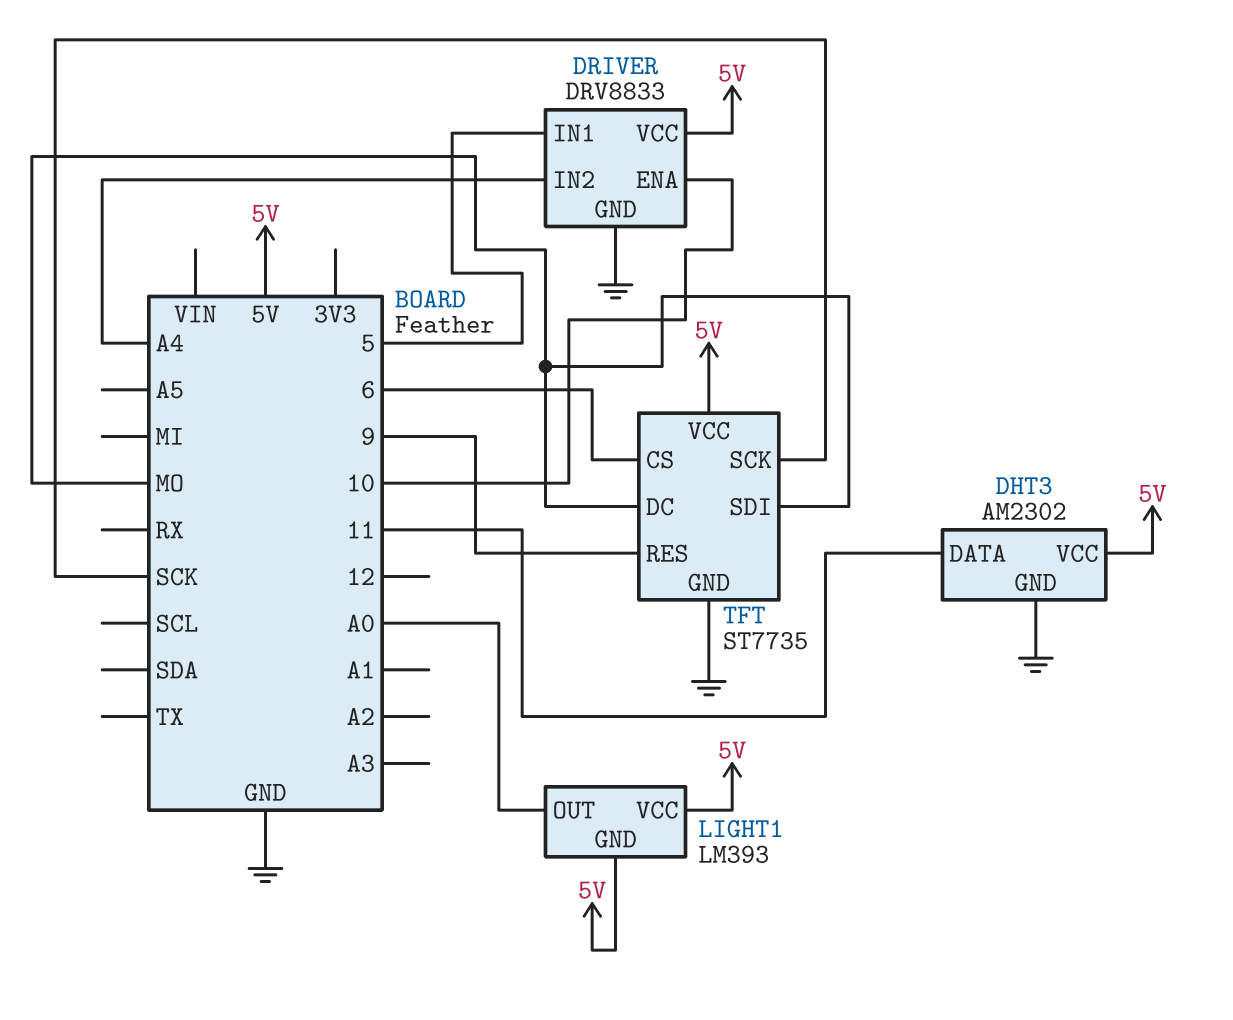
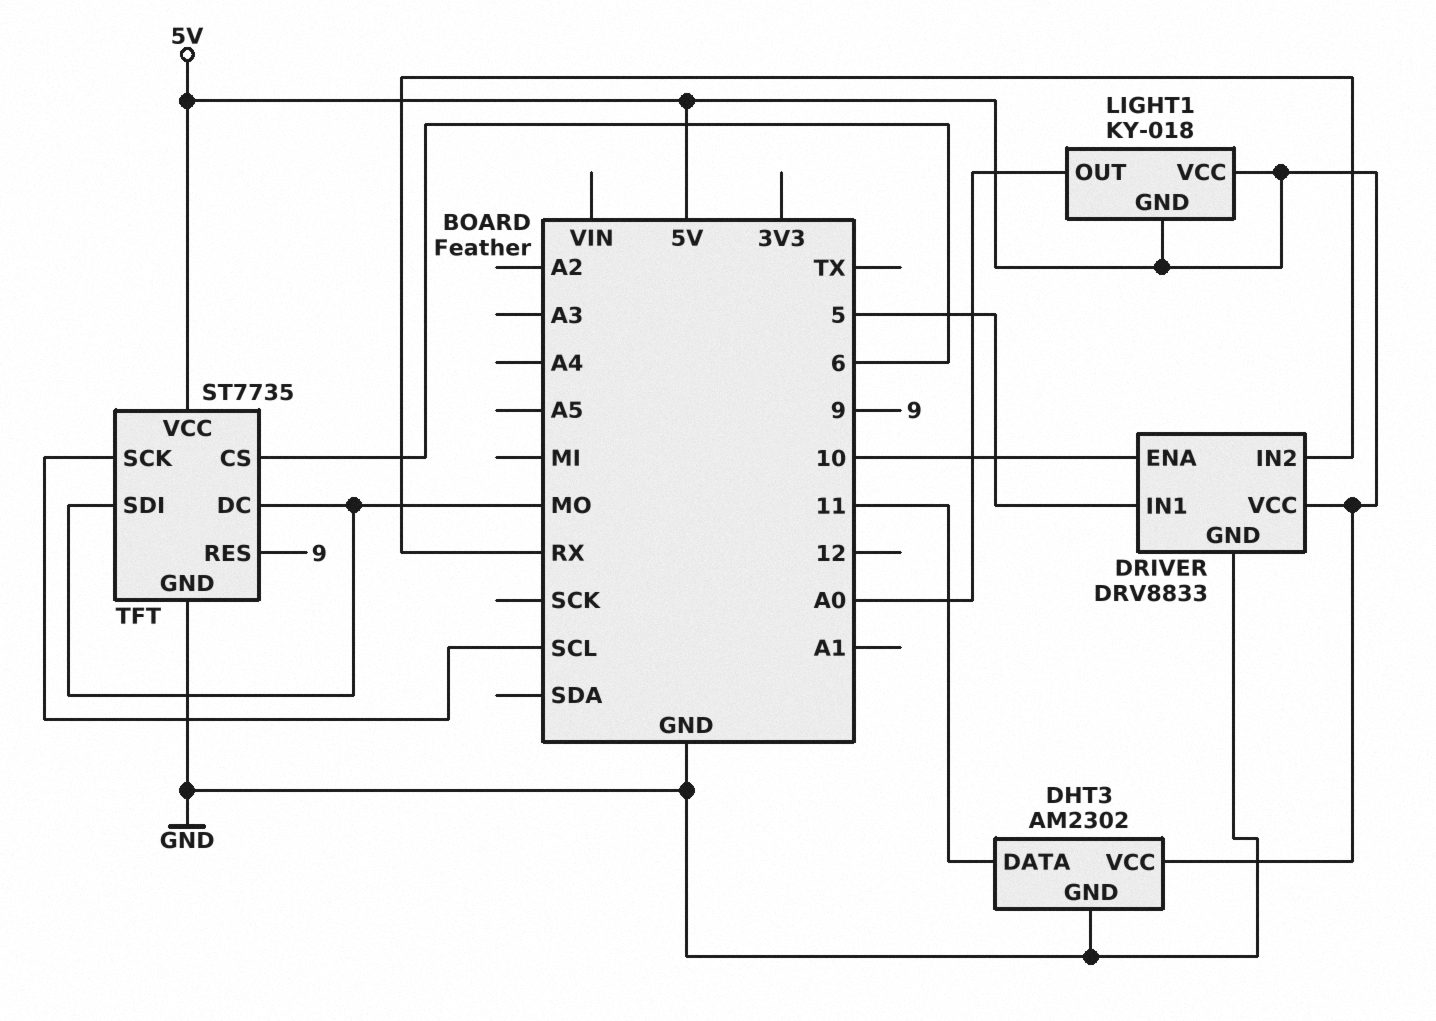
DRIVER pin IN2: A4 -> RX
LIGHT1: LM393 -> KY-018
TFT pin SCK: SCK -> SCL

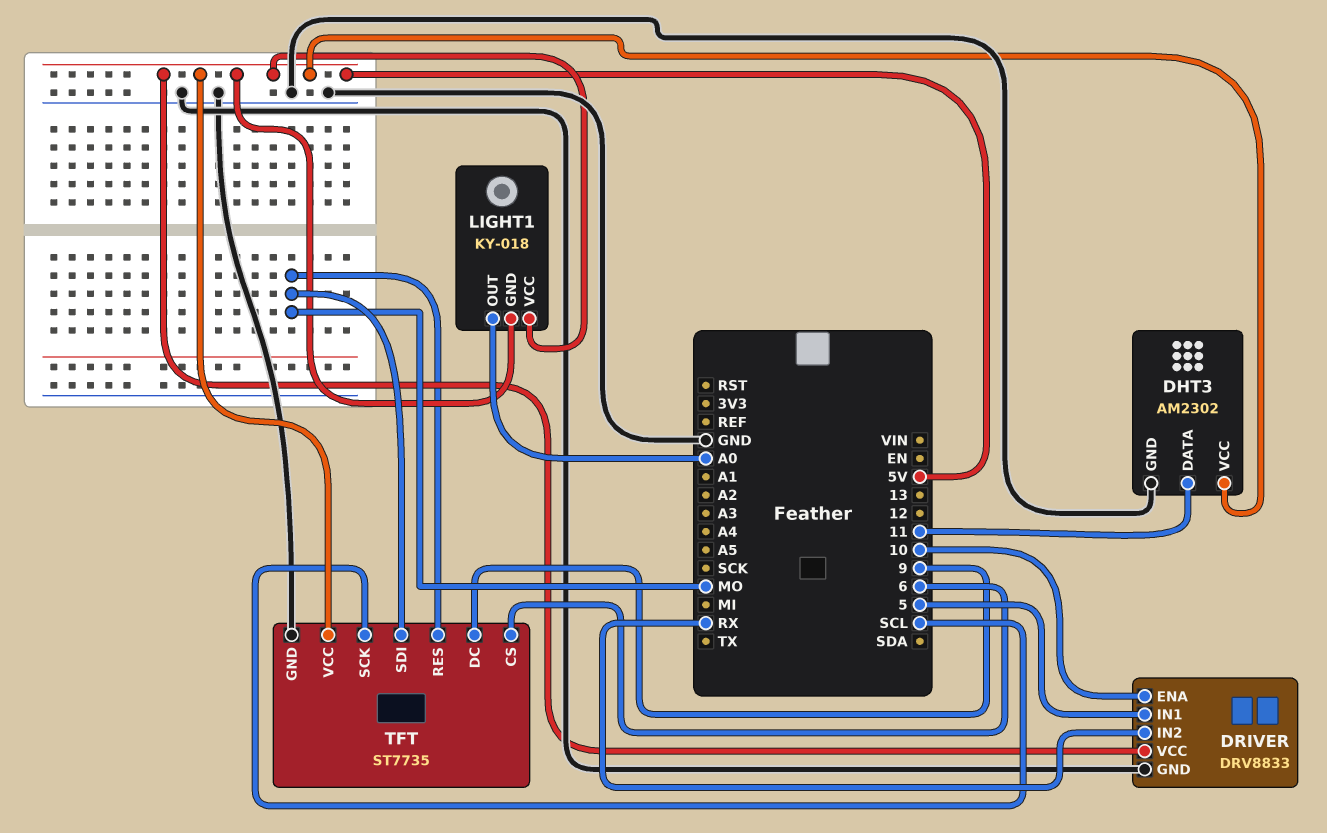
TFT pin DC: MO -> 9
TFT pin RES: 9 -> MO

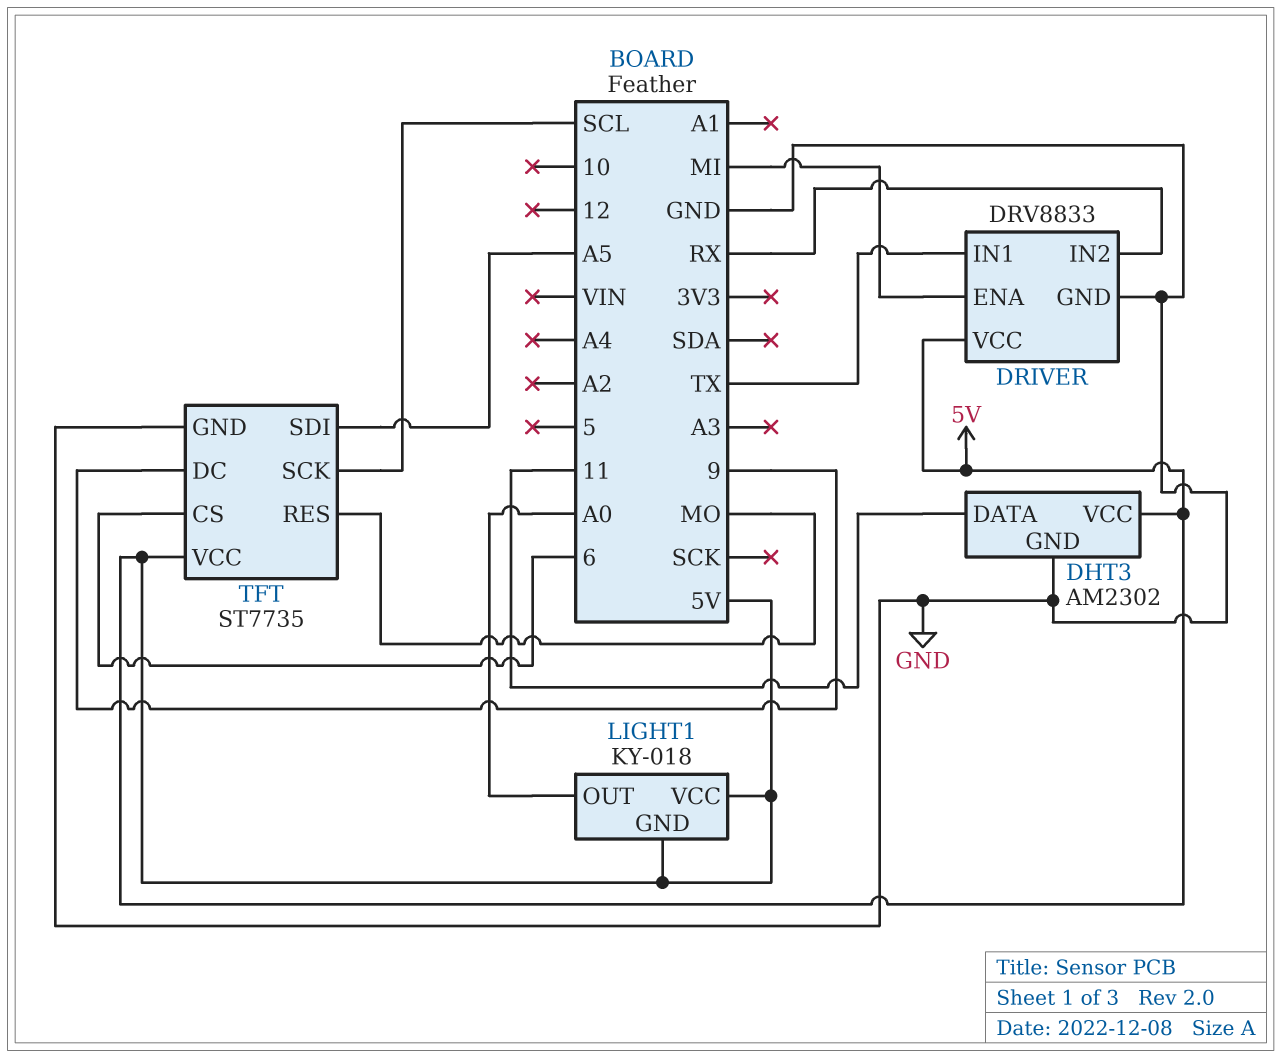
DRIVER pin ENA: 10 -> MI
DRIVER pin IN1: 5 -> TX
TFT pin SDI: MO -> A5

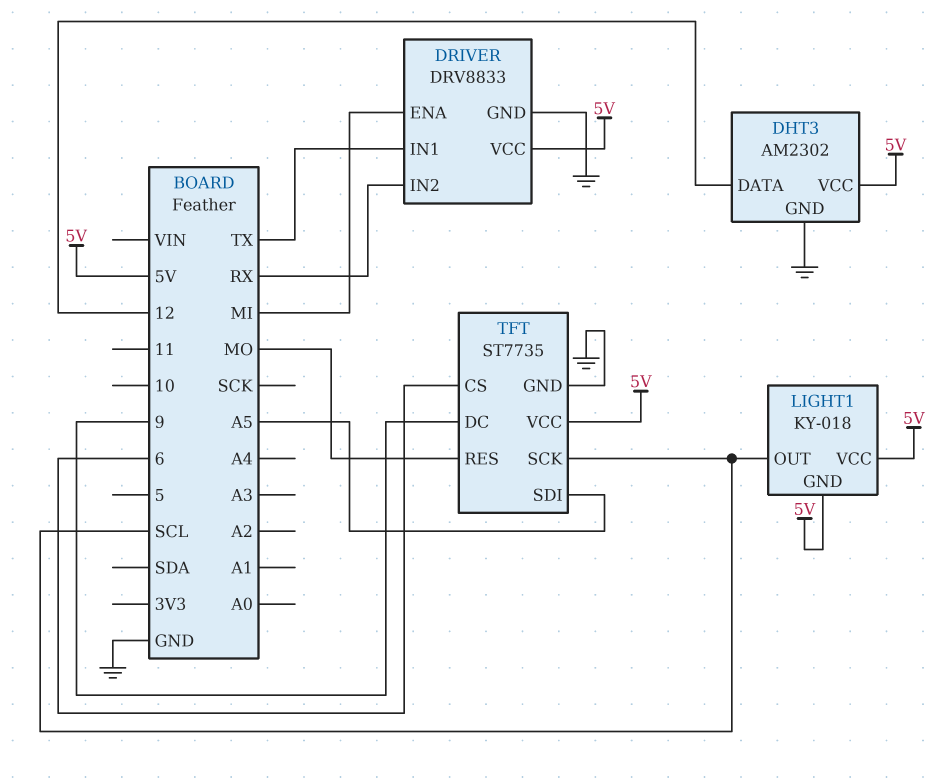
DHT3 pin DATA: 11 -> 12
LIGHT1 pin OUT: A0 -> SCL

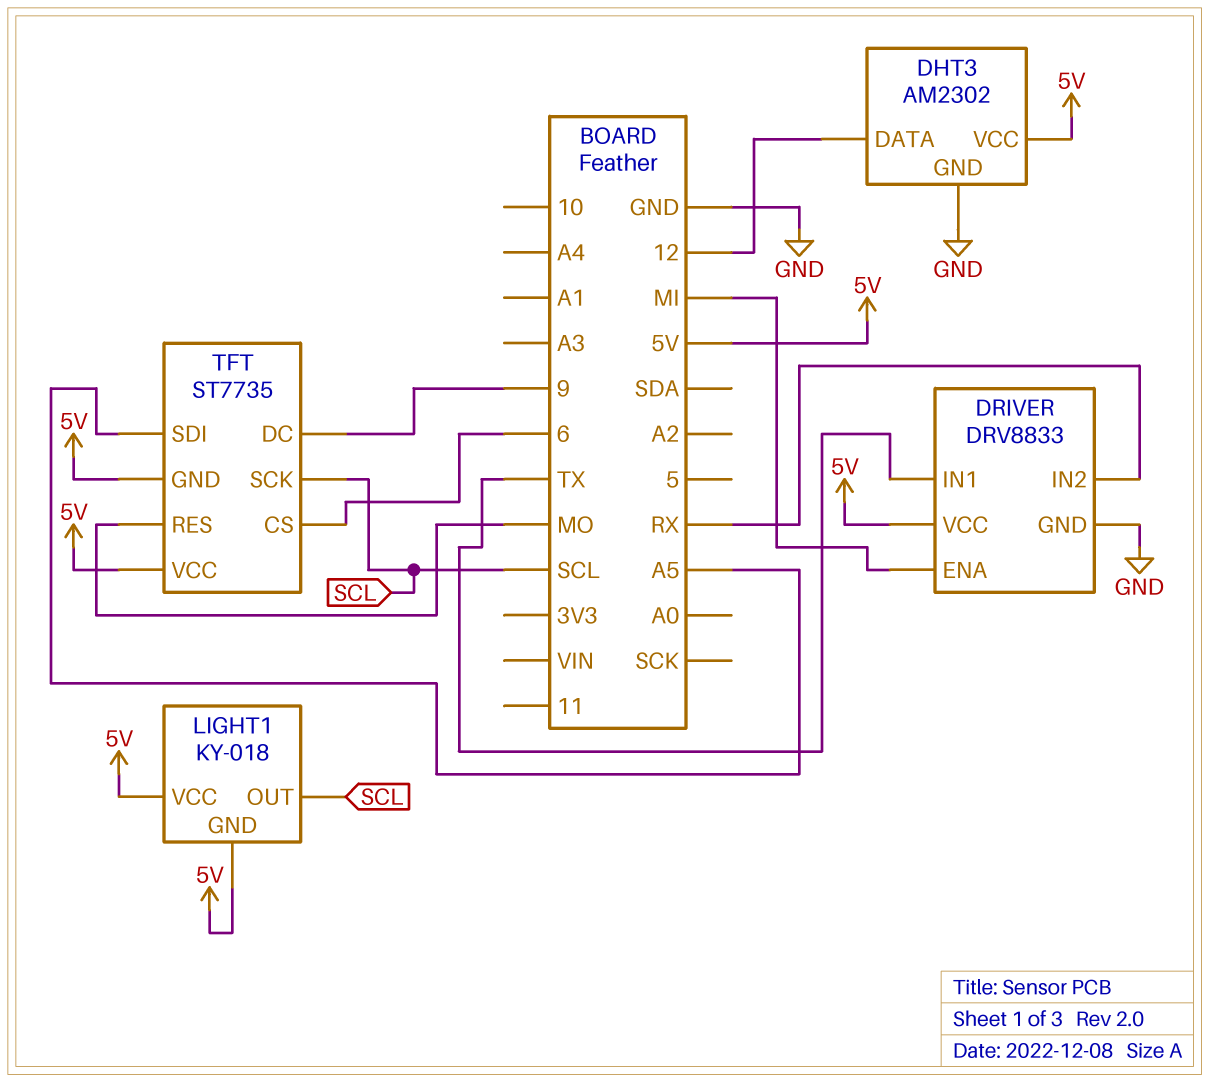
TFT pin GND: GND -> 5V

